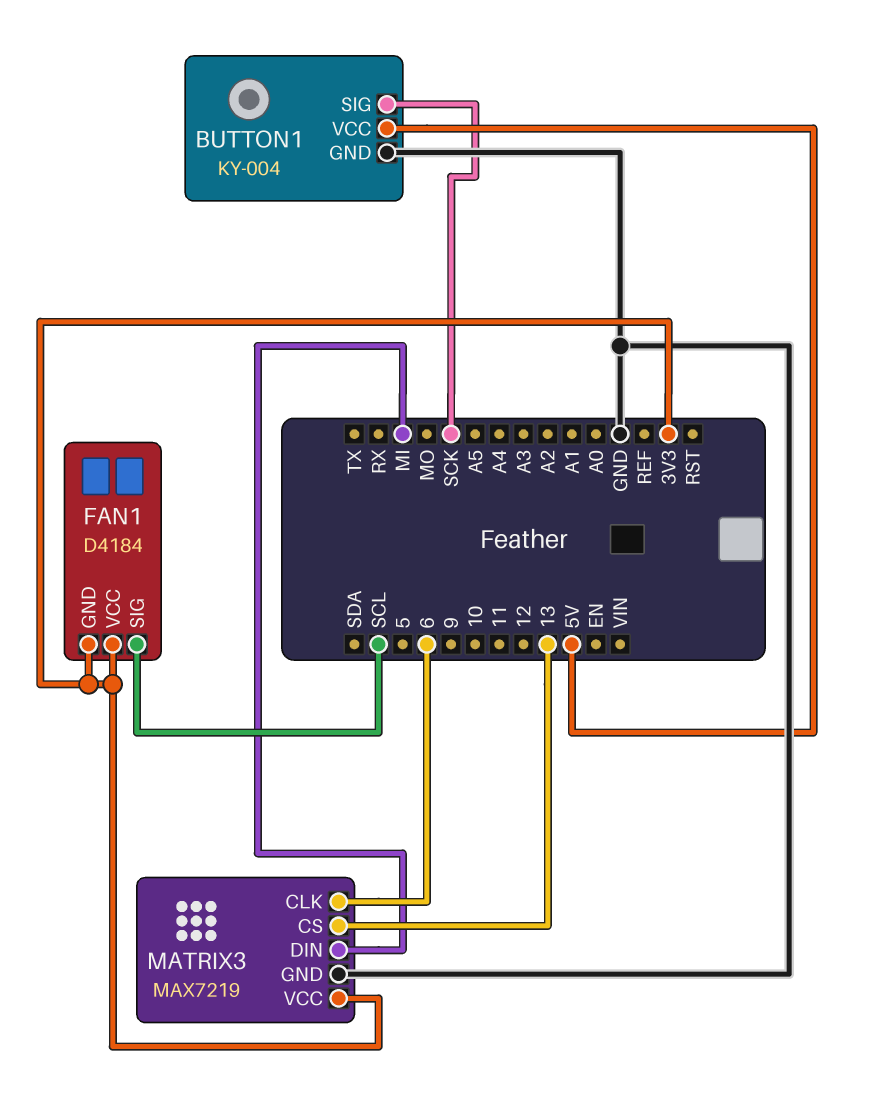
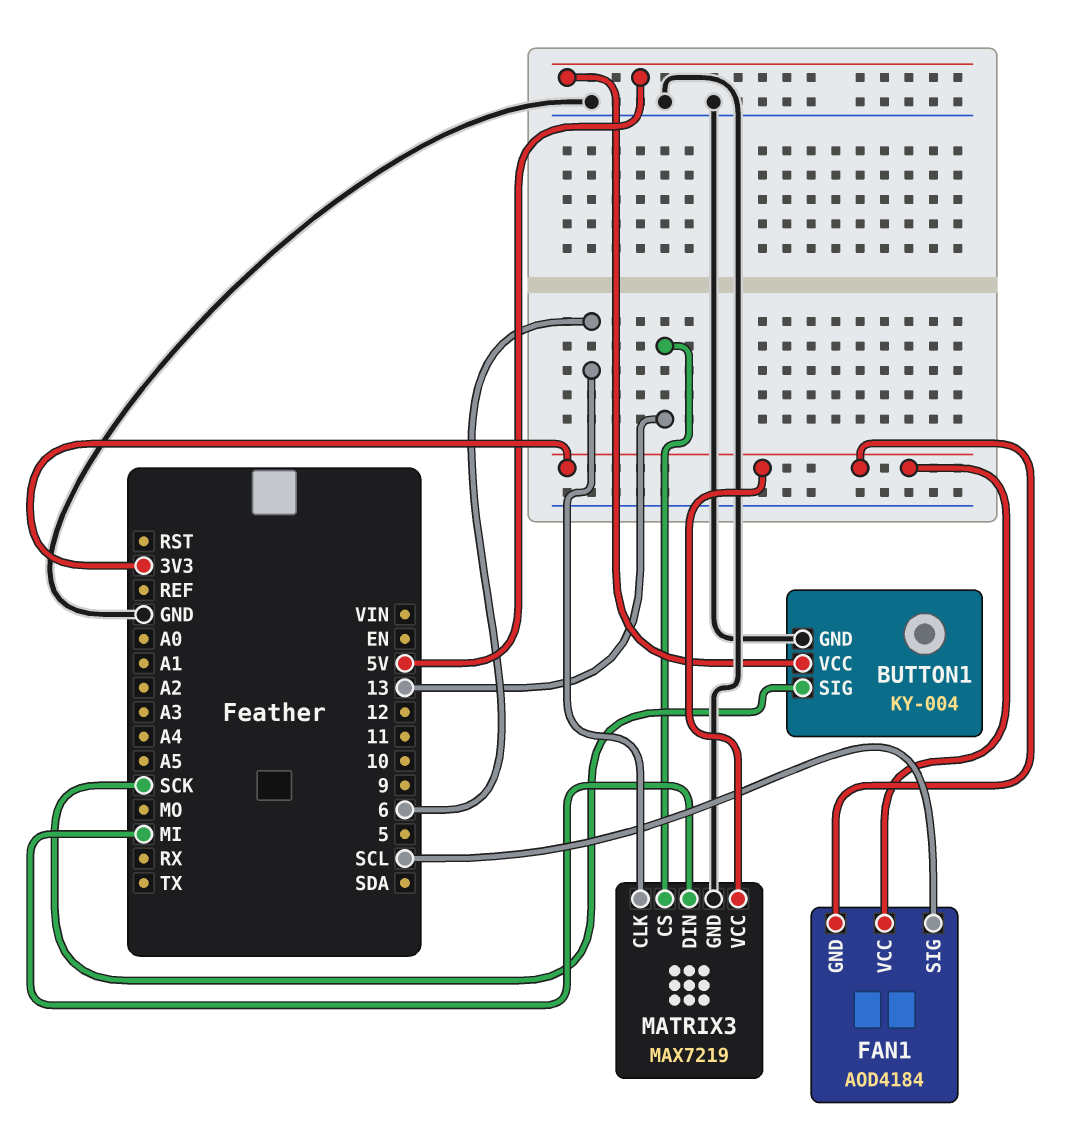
FAN1: D4184 -> AOD4184

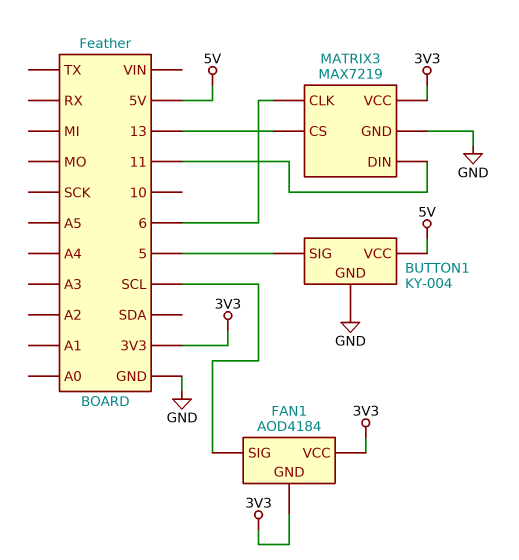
BUTTON1 pin SIG: SCK -> 5
MATRIX3 pin DIN: MI -> 11

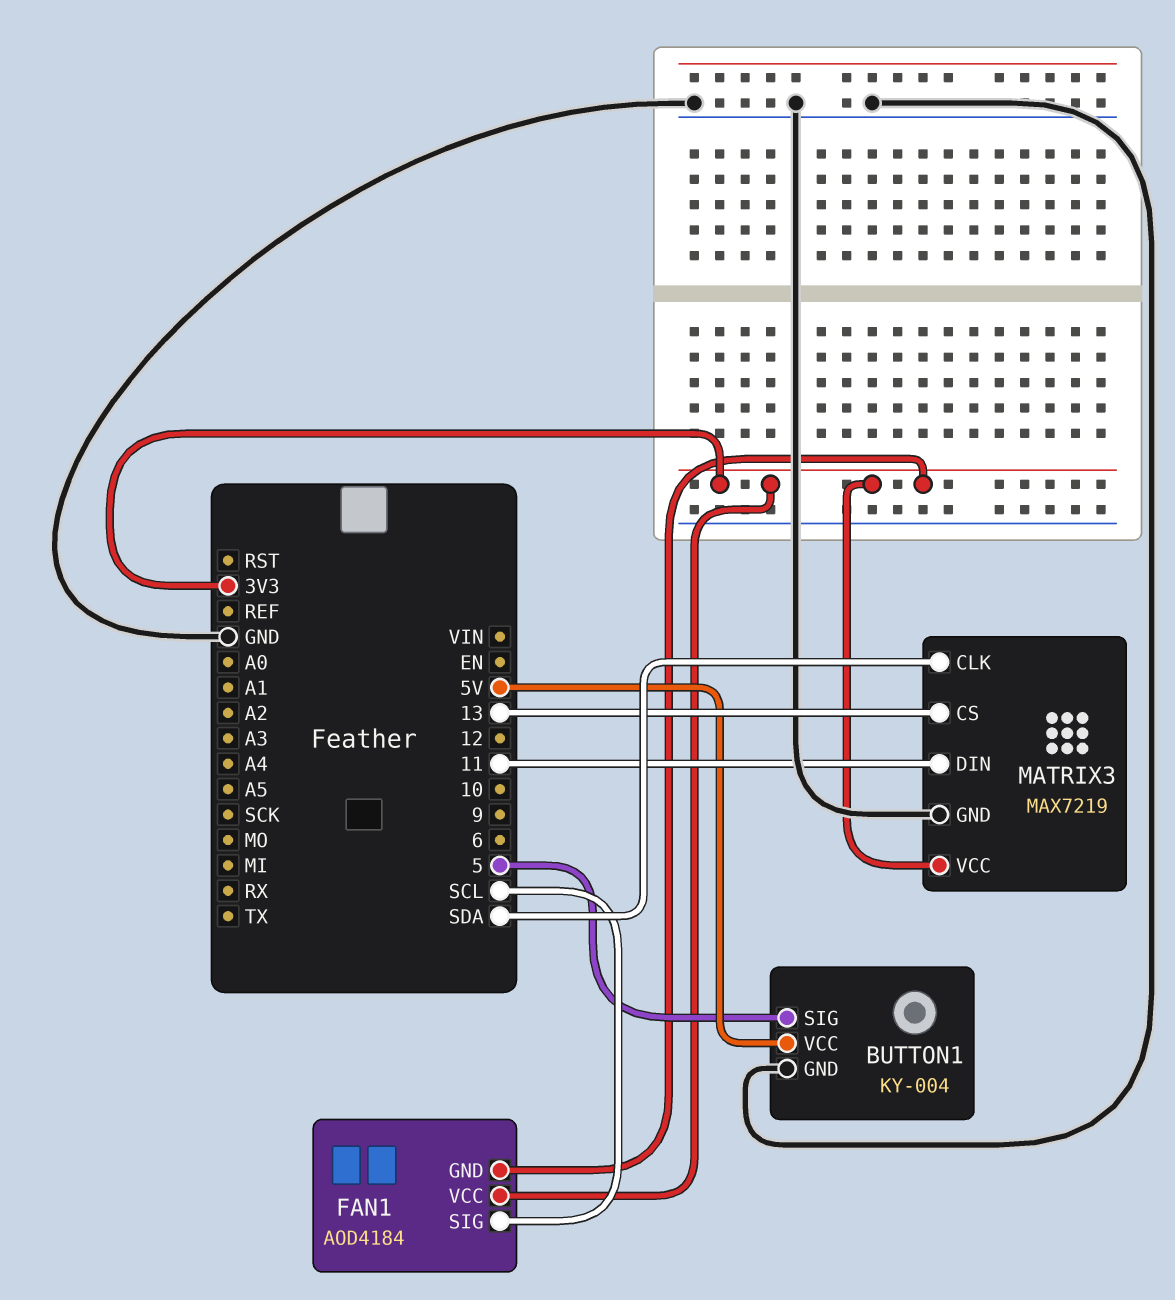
MATRIX3 pin CLK: 6 -> SDA

